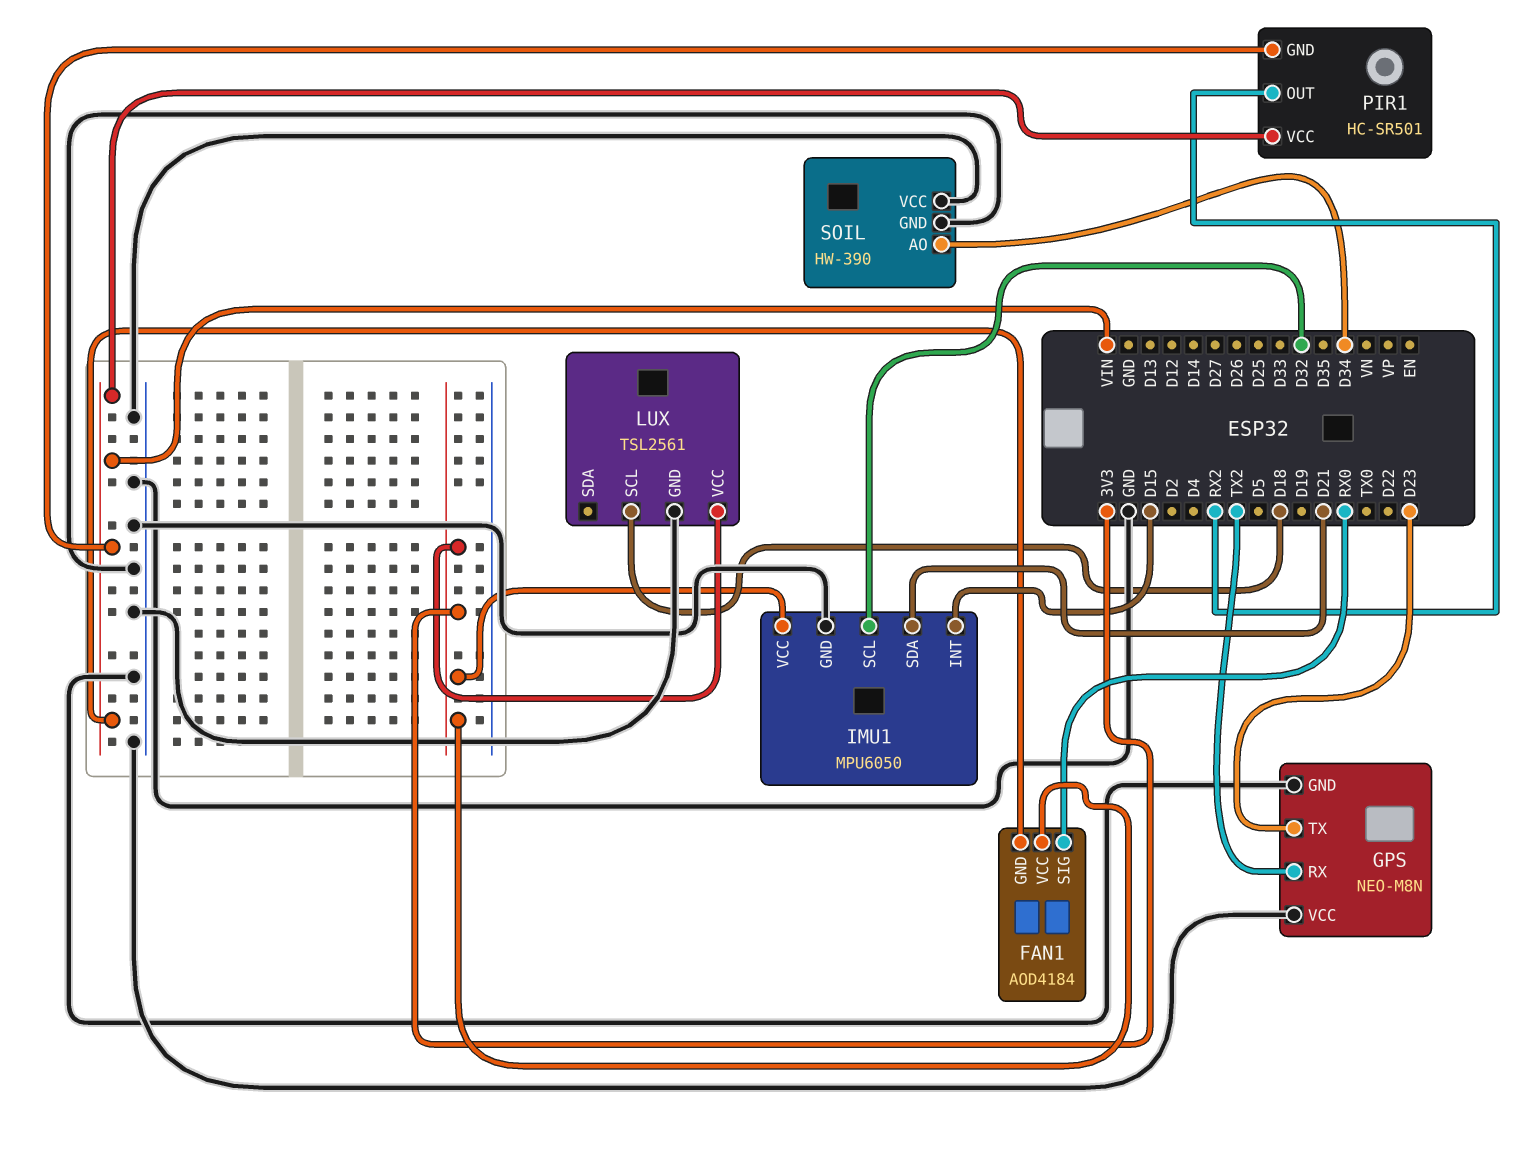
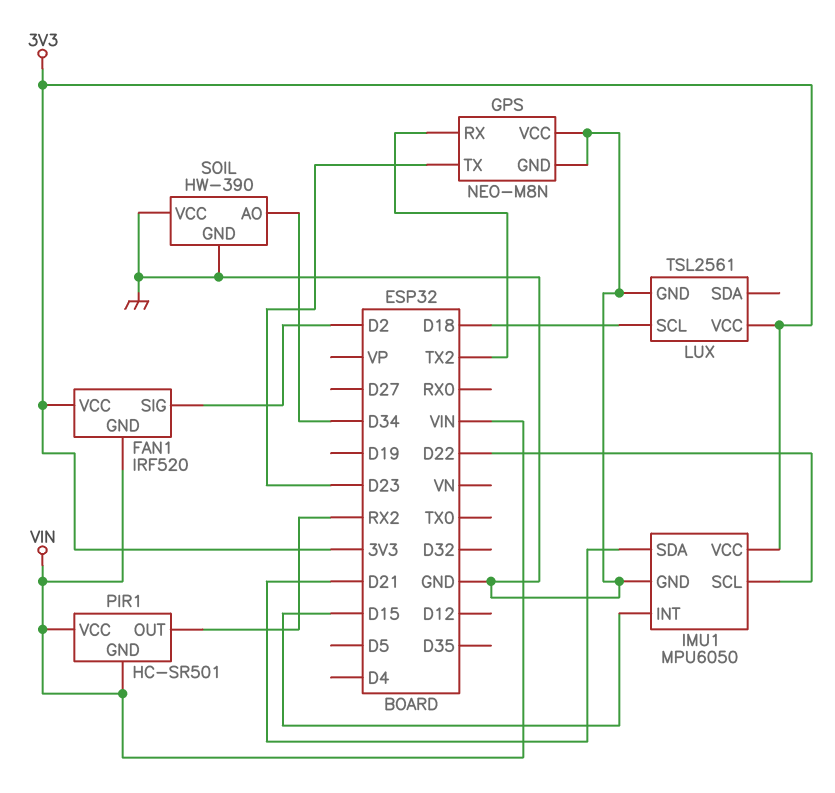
FAN1: AOD4184 -> IRF520
FAN1 pin SIG: RX0 -> D2
IMU1 pin SCL: D32 -> D22

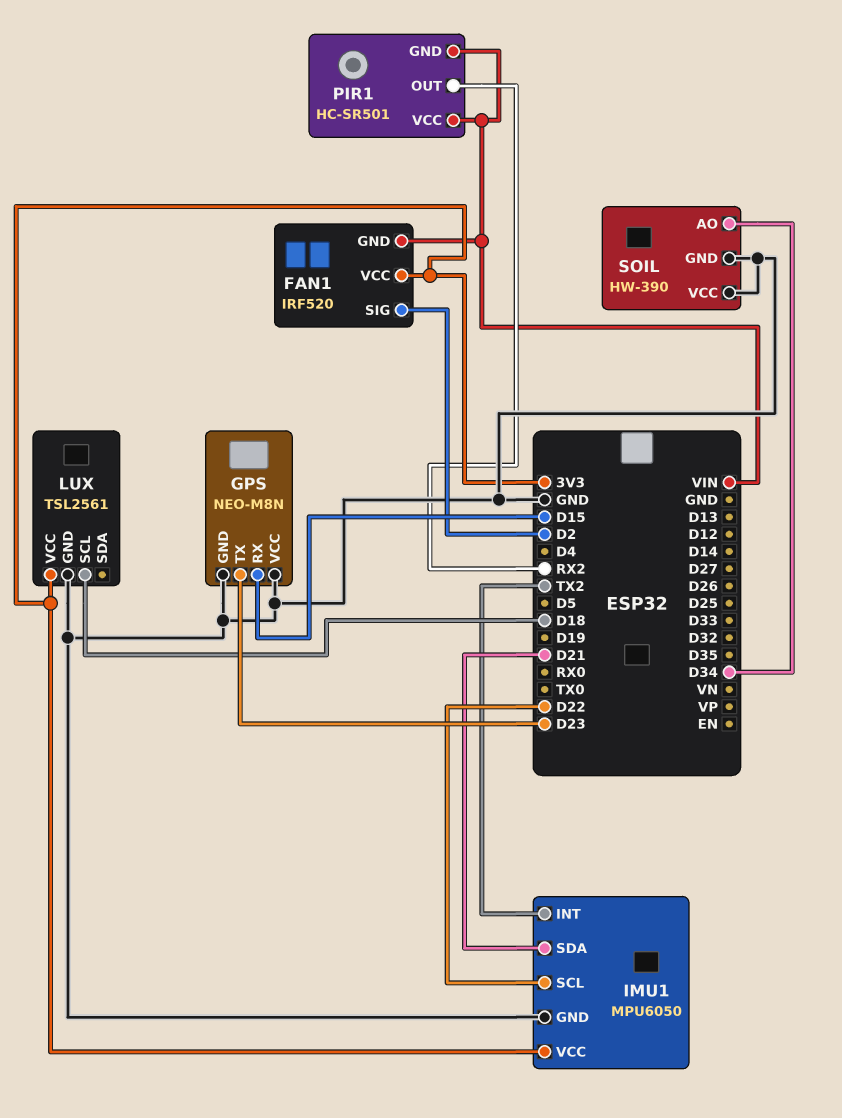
GPS pin RX: TX2 -> D15
IMU1 pin INT: D15 -> TX2

